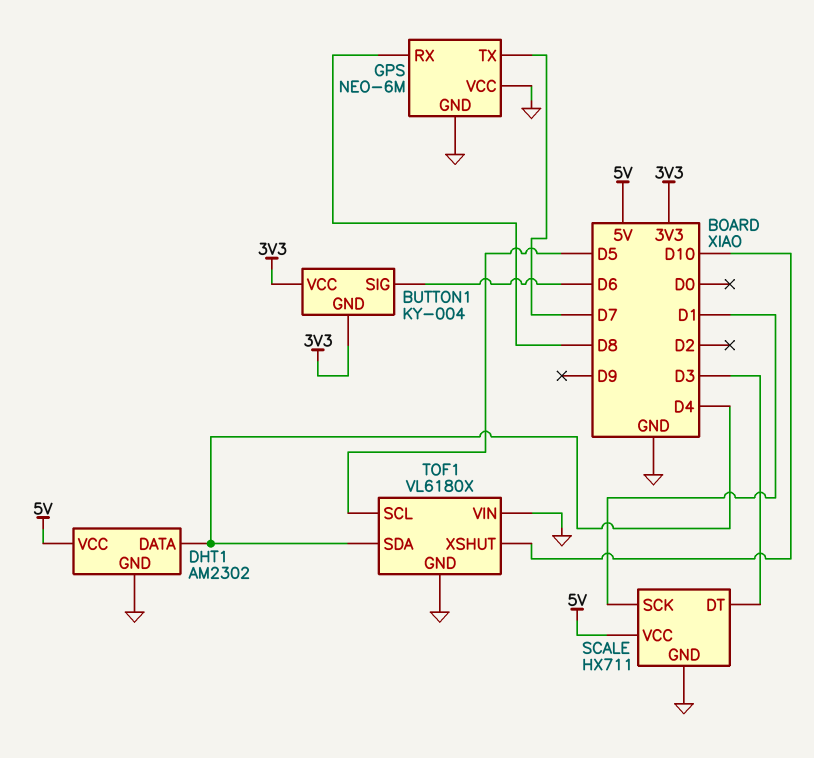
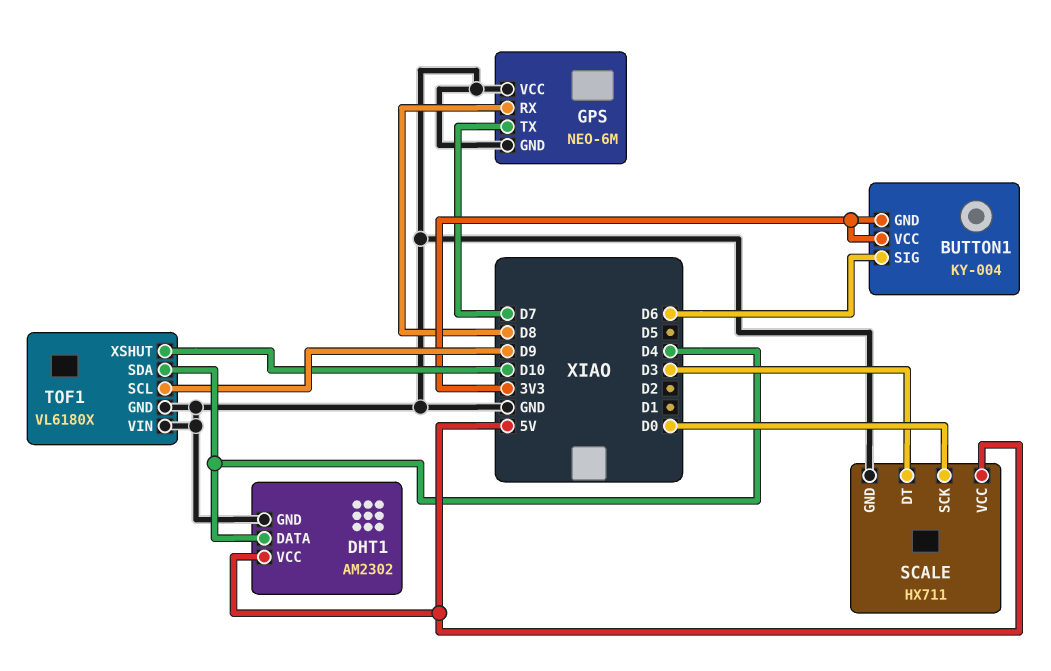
SCALE pin SCK: D1 -> D0
TOF1 pin SCL: D5 -> D9

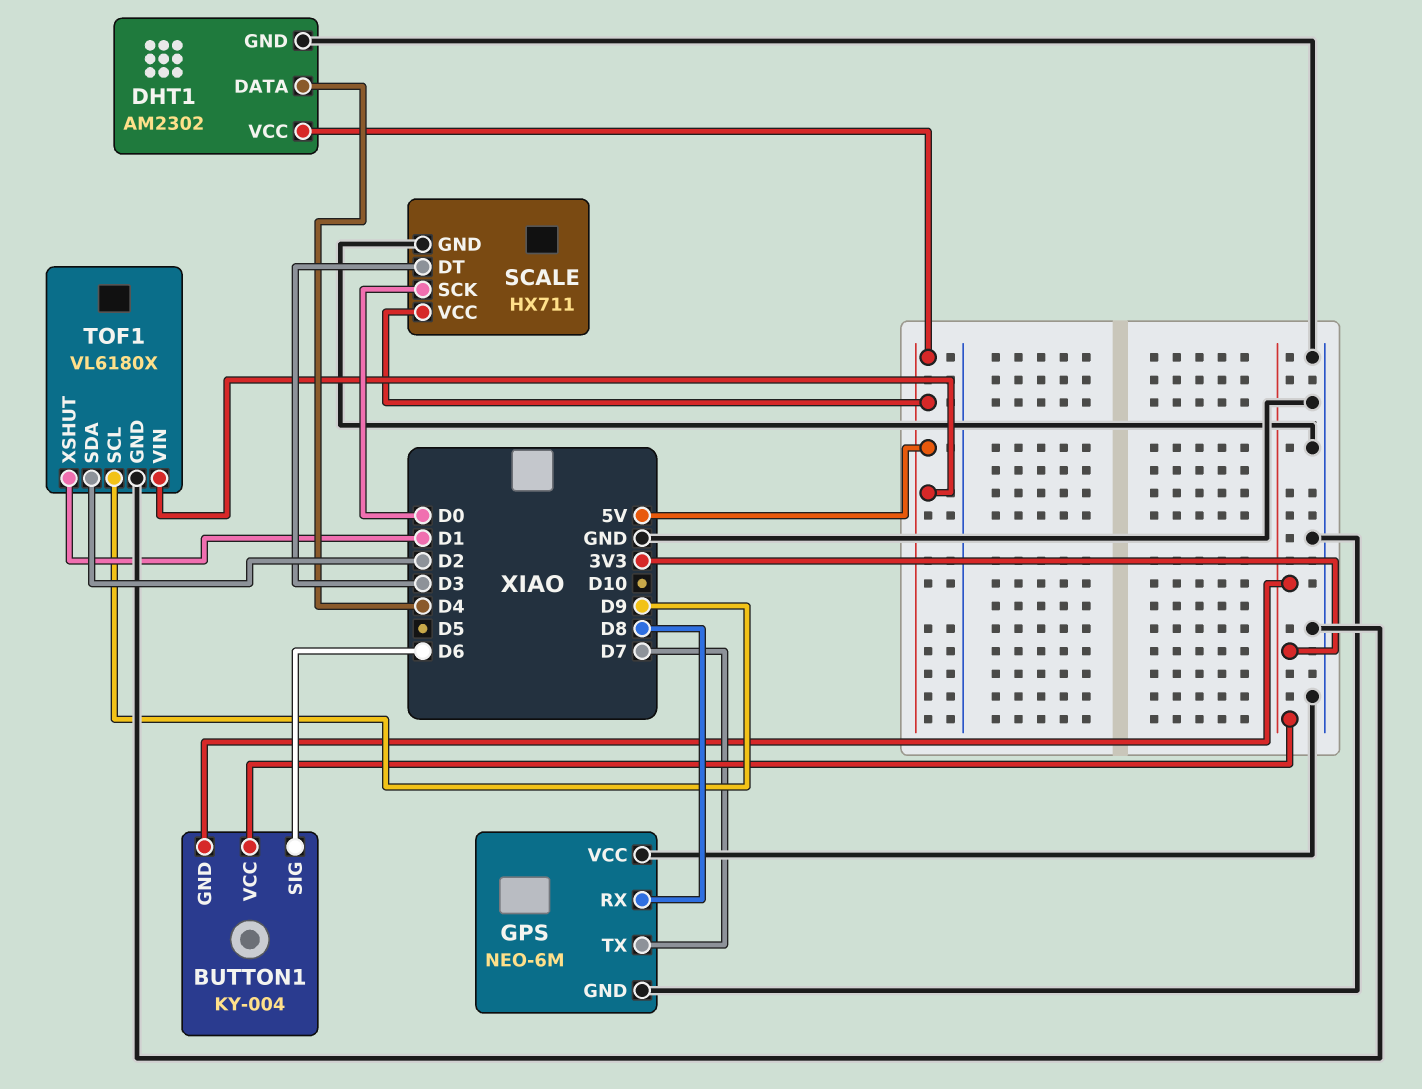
TOF1 pin SDA: D4 -> D2
TOF1 pin VIN: GND -> 5V
TOF1 pin XSHUT: D10 -> D1

